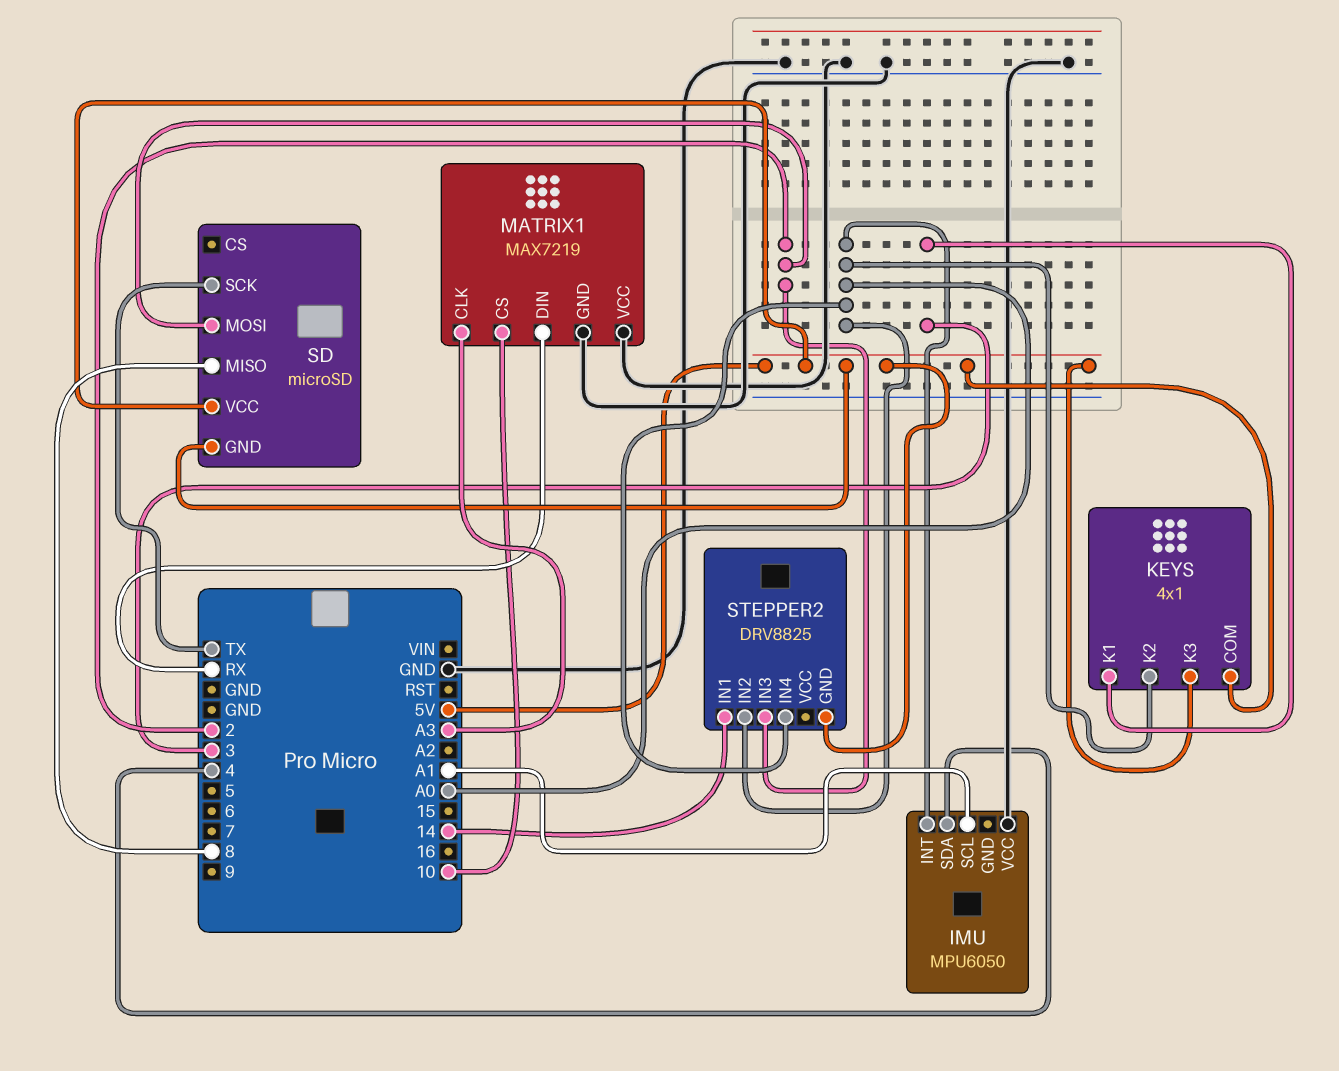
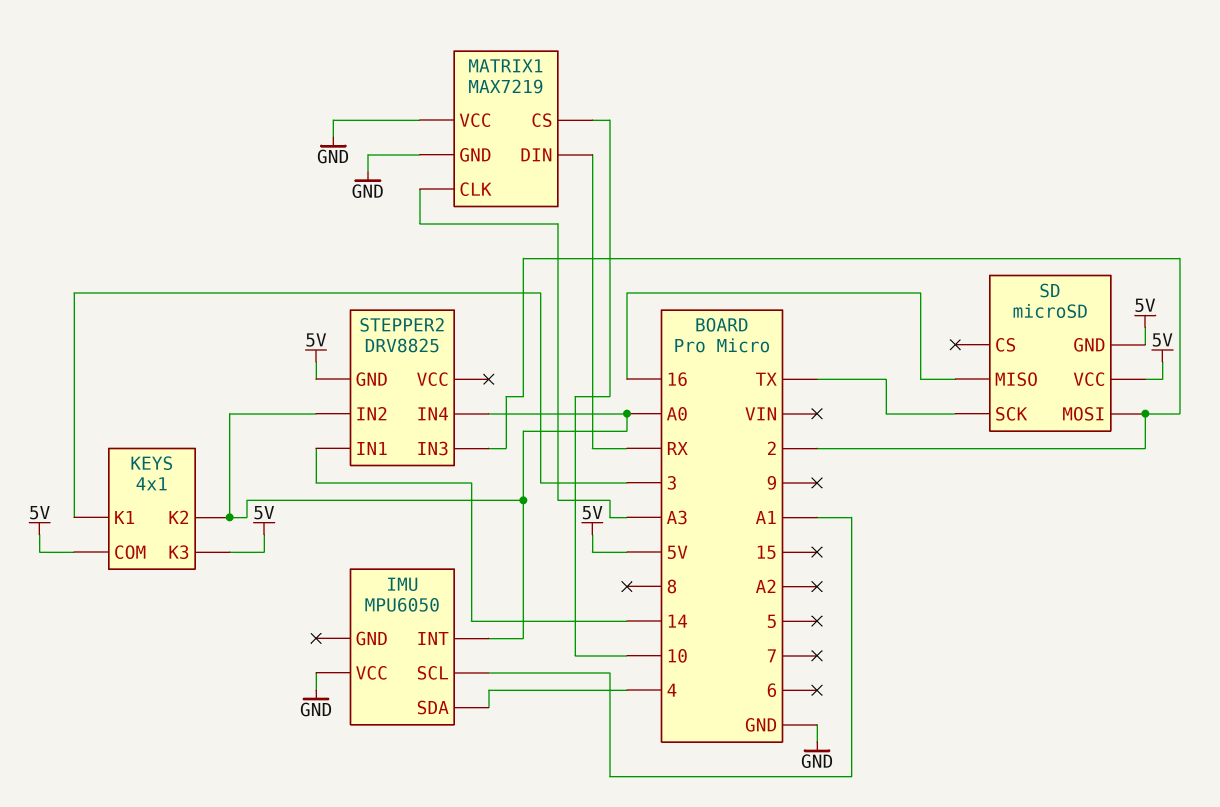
SD pin MISO: 8 -> 16

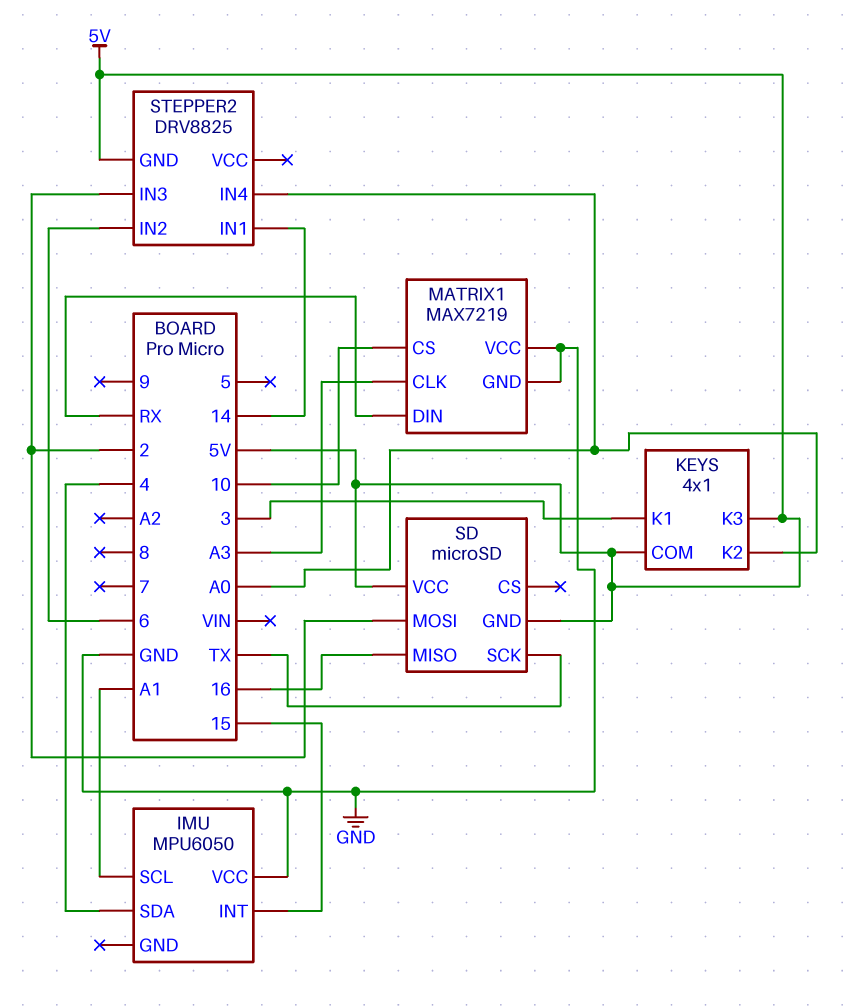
IMU pin INT: A0 -> 15
STEPPER2 pin IN2: A0 -> 6

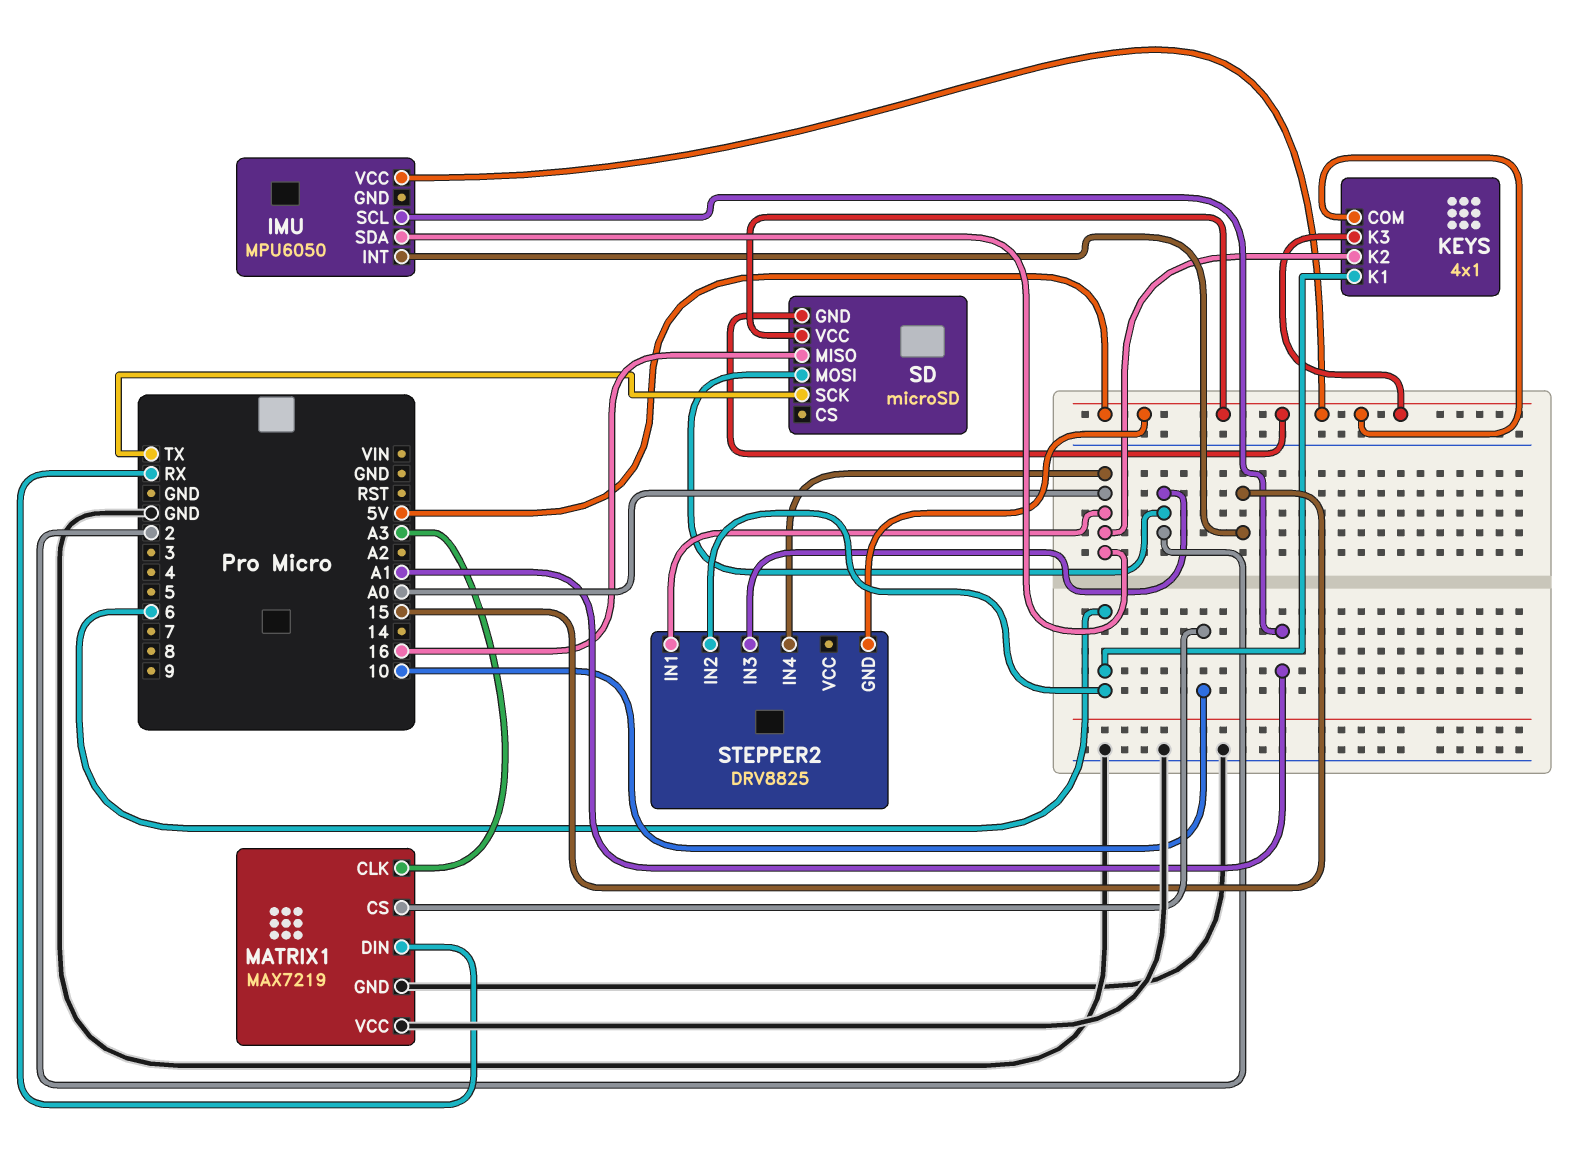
IMU pin SDA: 4 -> A0
IMU pin VCC: GND -> 5V
KEYS pin K1: 3 -> 6
STEPPER2 pin IN1: 14 -> A0

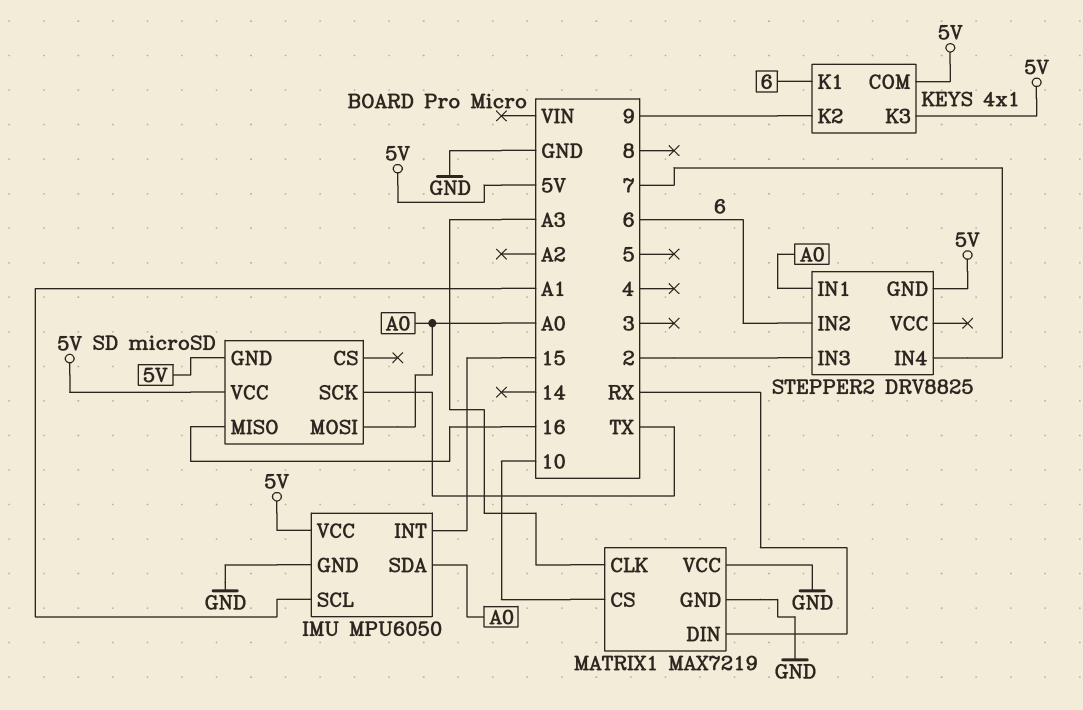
IMU pin GND: none -> GND
KEYS pin K2: A0 -> 9
SD pin MOSI: 2 -> A0
STEPPER2 pin IN4: A0 -> 7

